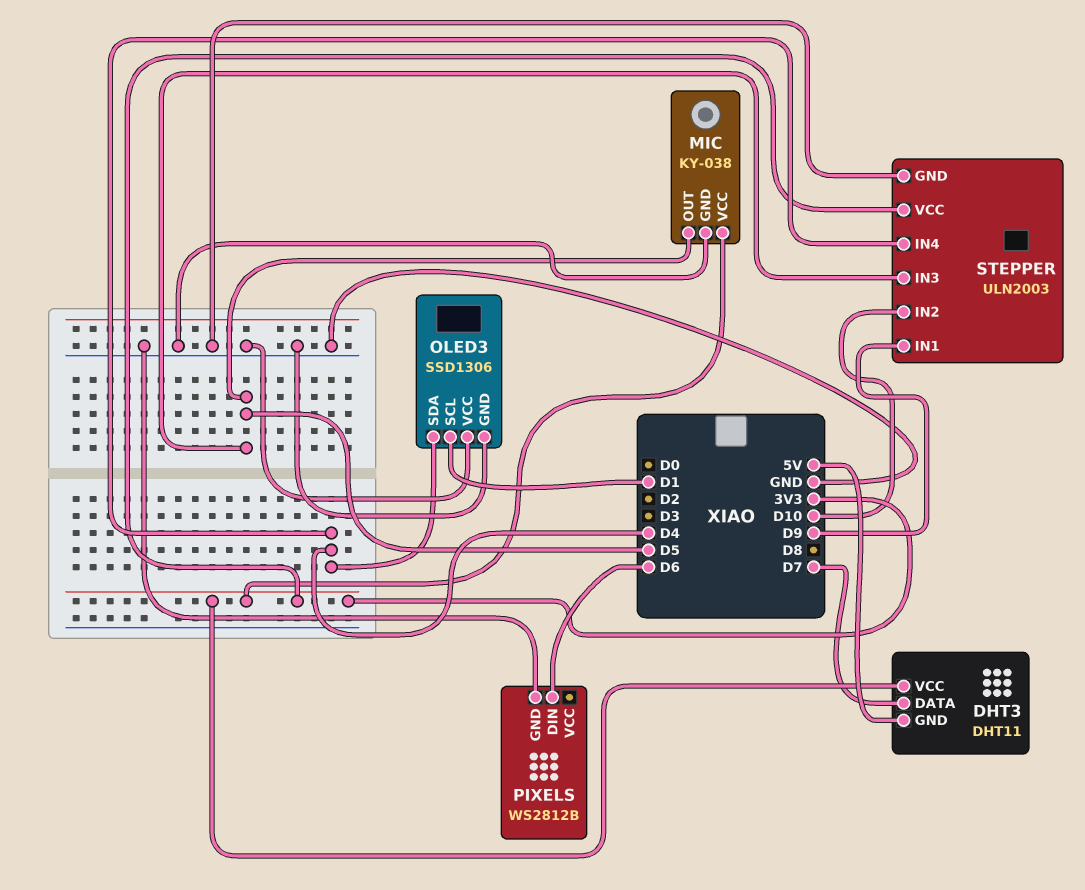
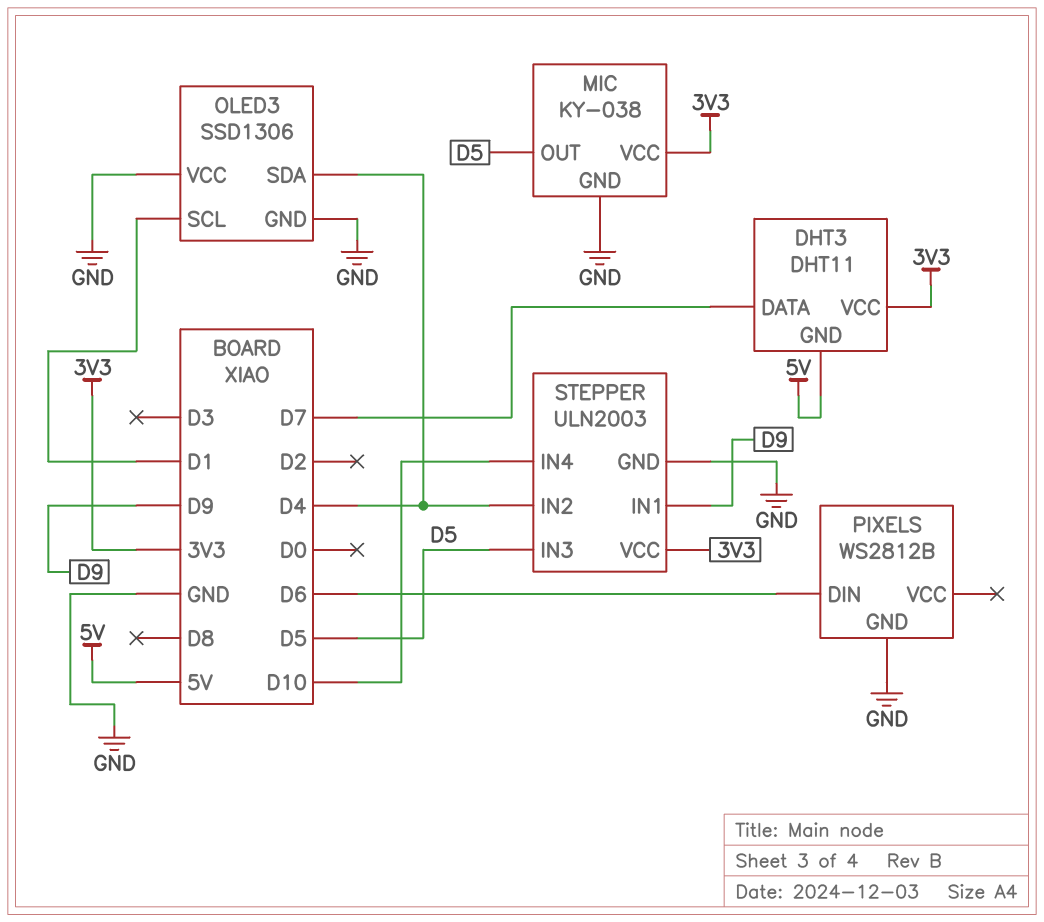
STEPPER pin IN2: D10 -> D4
STEPPER pin IN4: D4 -> D10

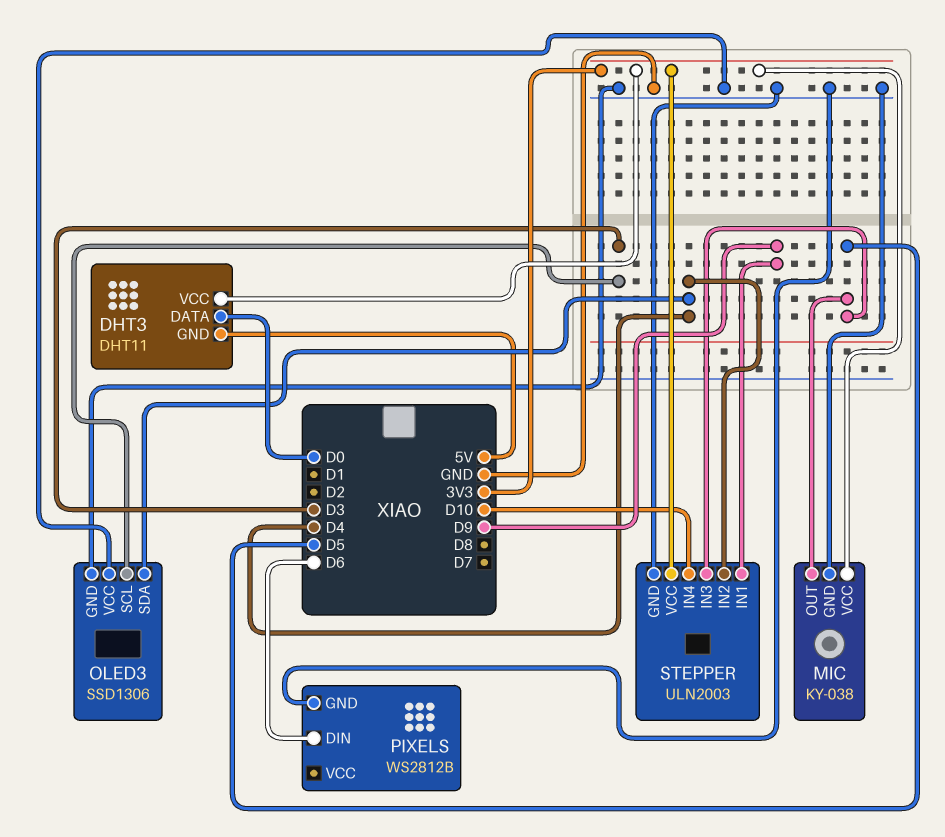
DHT3 pin DATA: D7 -> D0
OLED3 pin SCL: D1 -> D3

